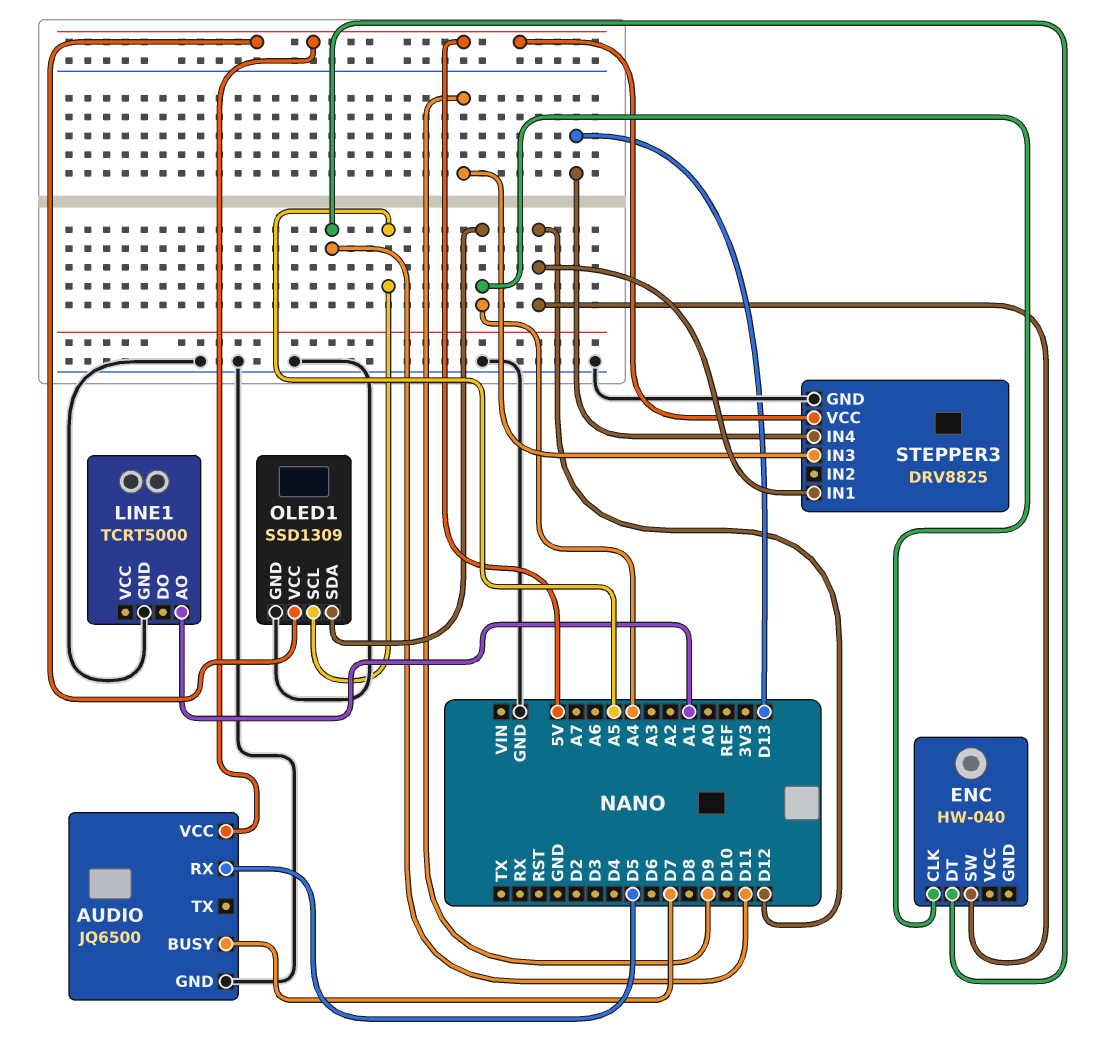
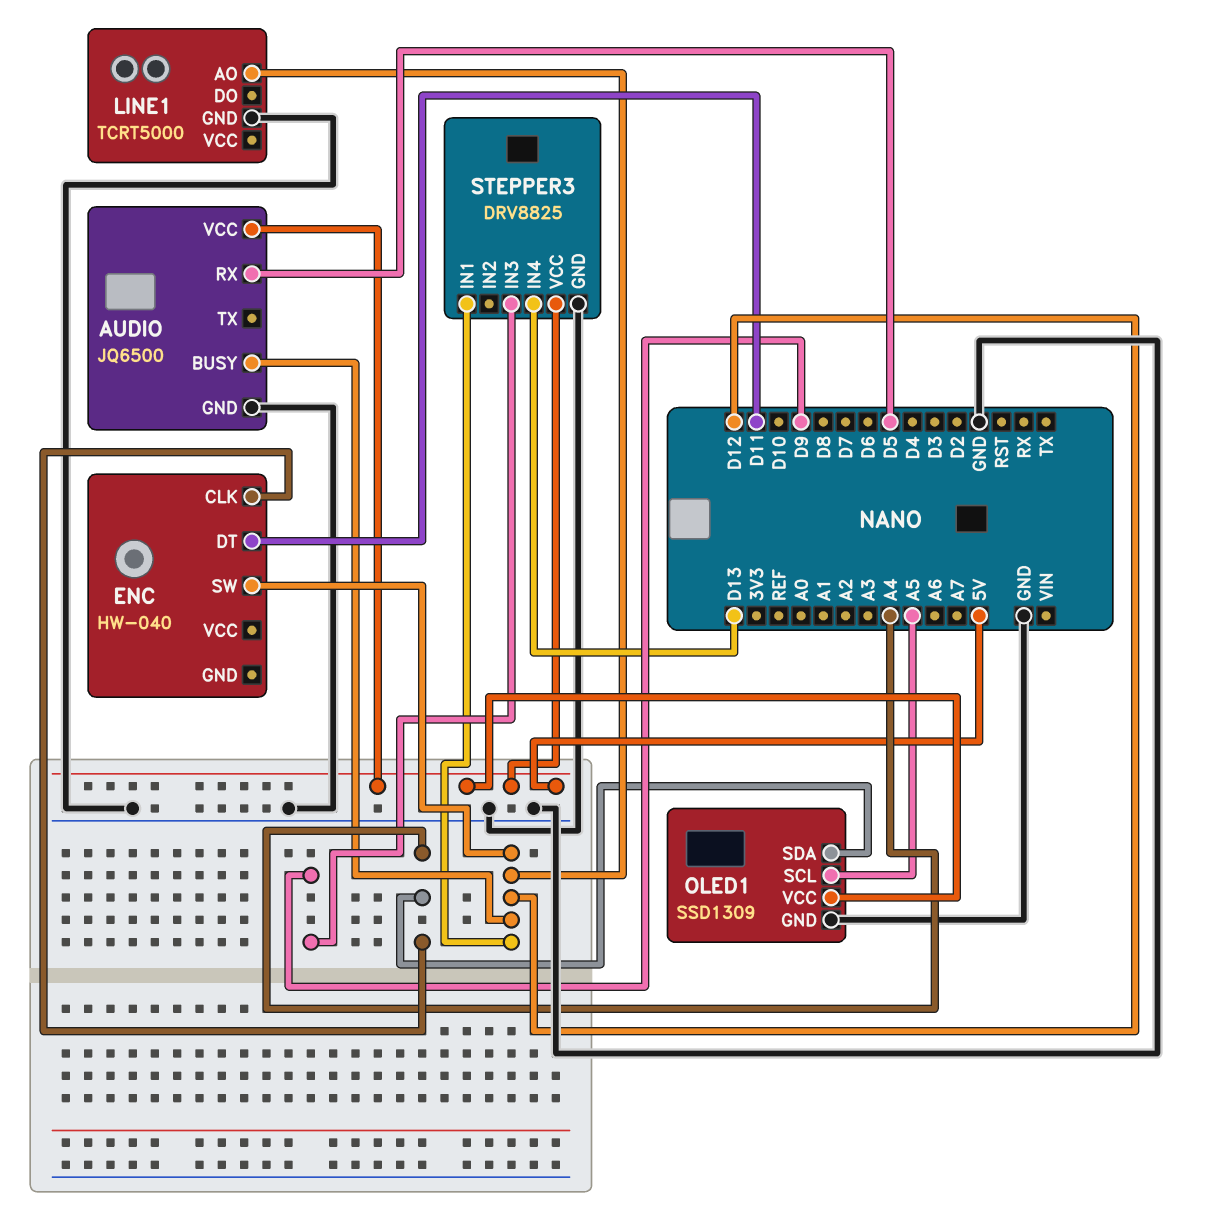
AUDIO pin BUSY: D7 -> D12
LINE1 pin AO: A1 -> D12

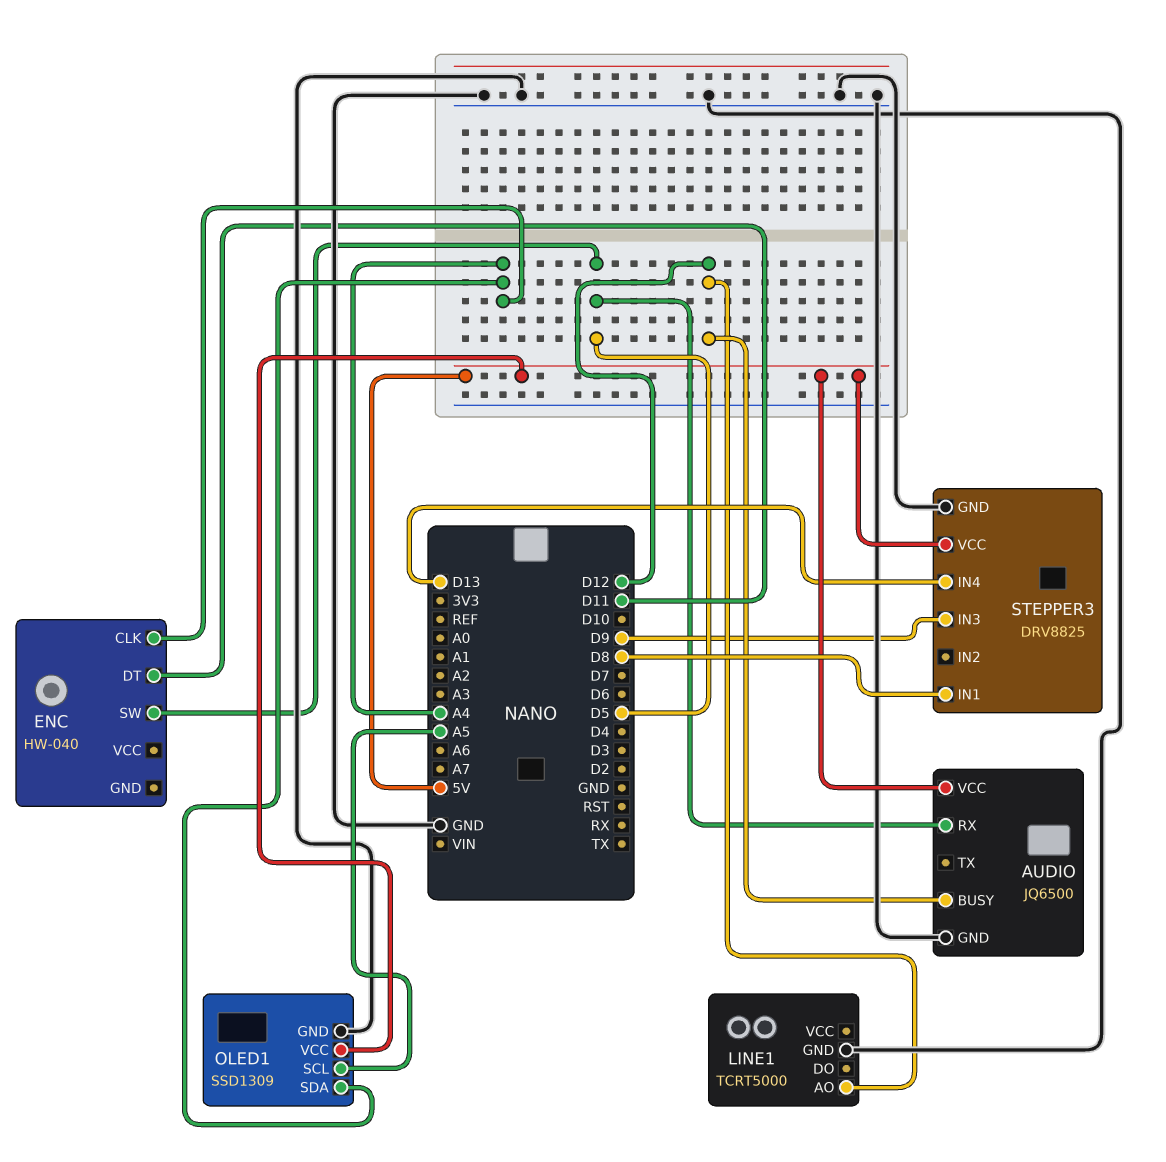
ENC pin SW: D12 -> D5
STEPPER3 pin IN1: D12 -> D8

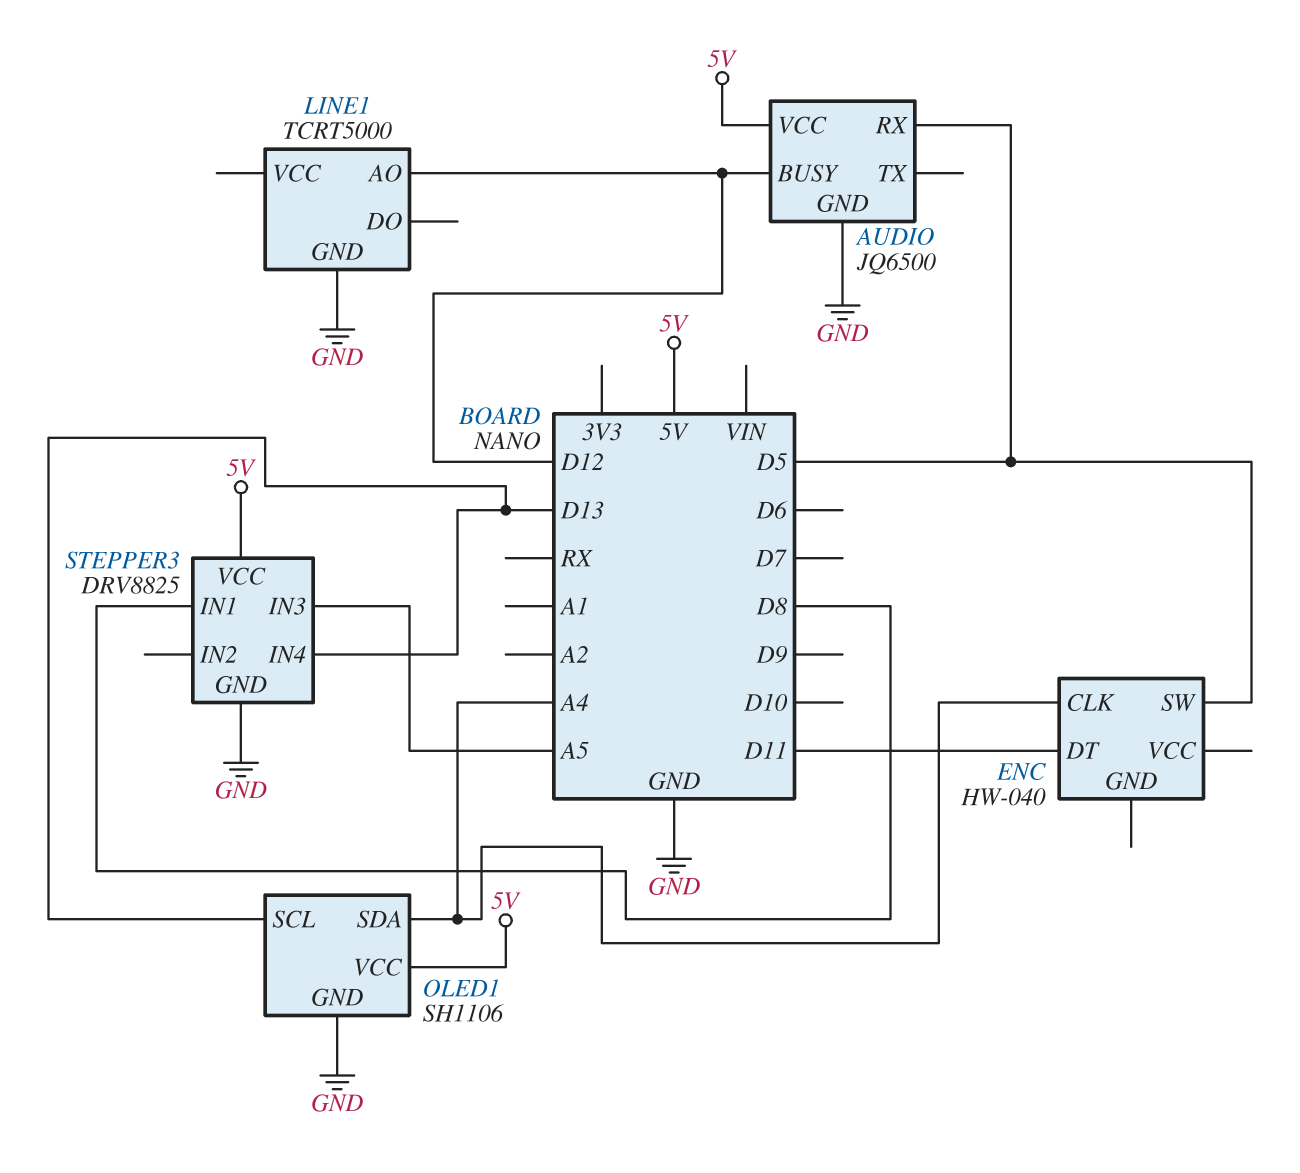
OLED1: SSD1309 -> SH1106
OLED1 pin SCL: A5 -> D13
STEPPER3 pin IN3: D9 -> A5

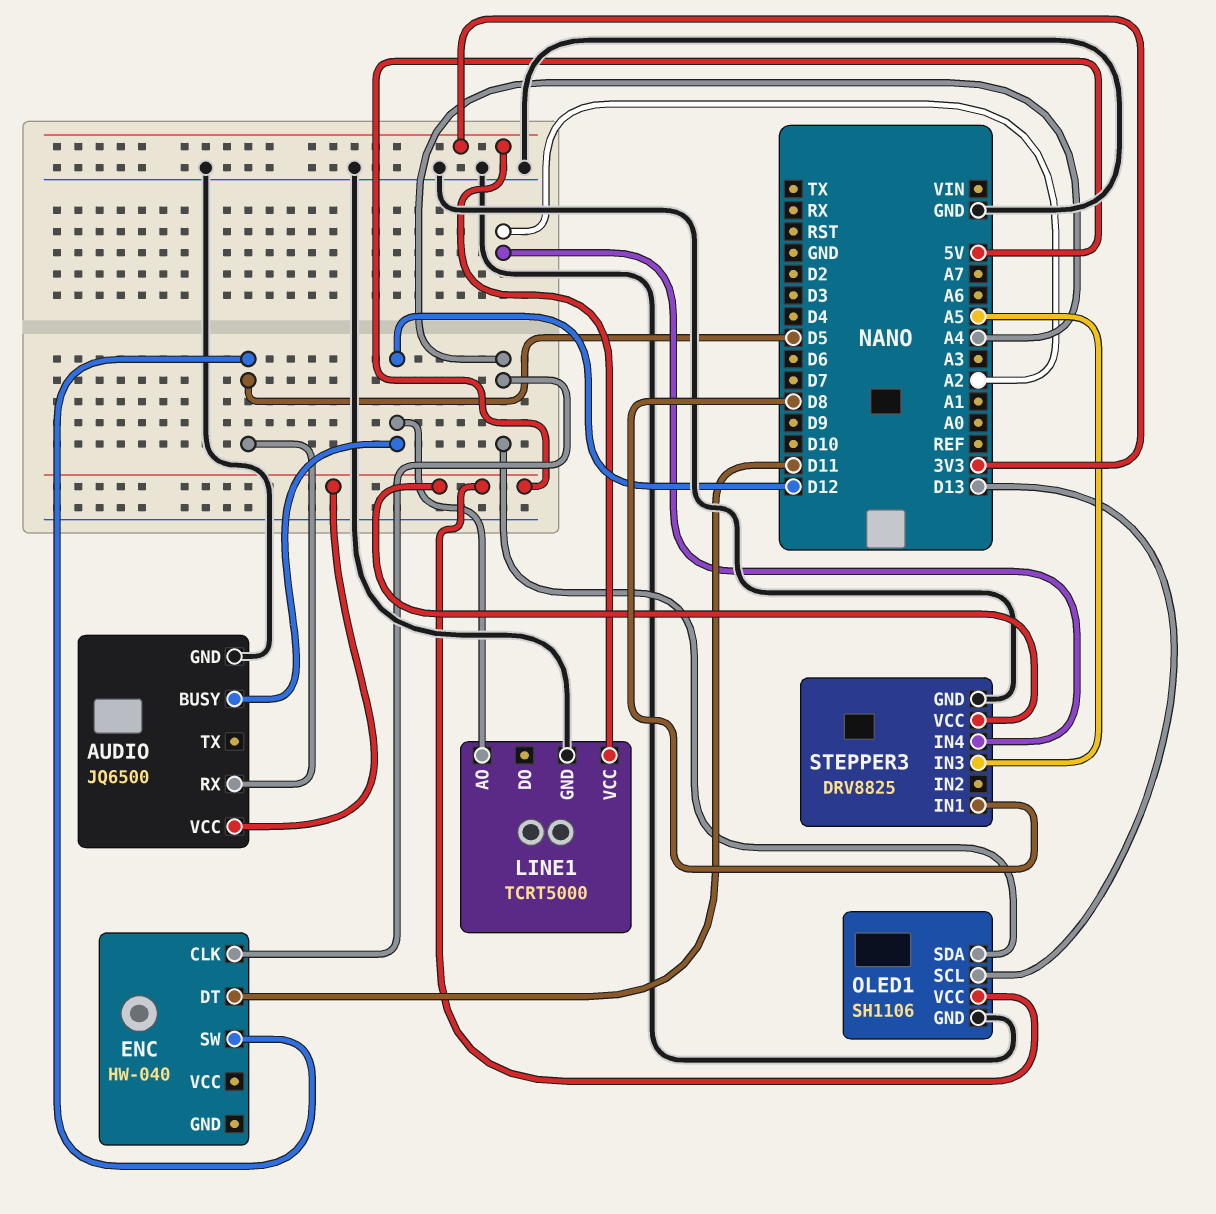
LINE1 pin VCC: none -> 3V3
STEPPER3 pin IN4: D13 -> A2

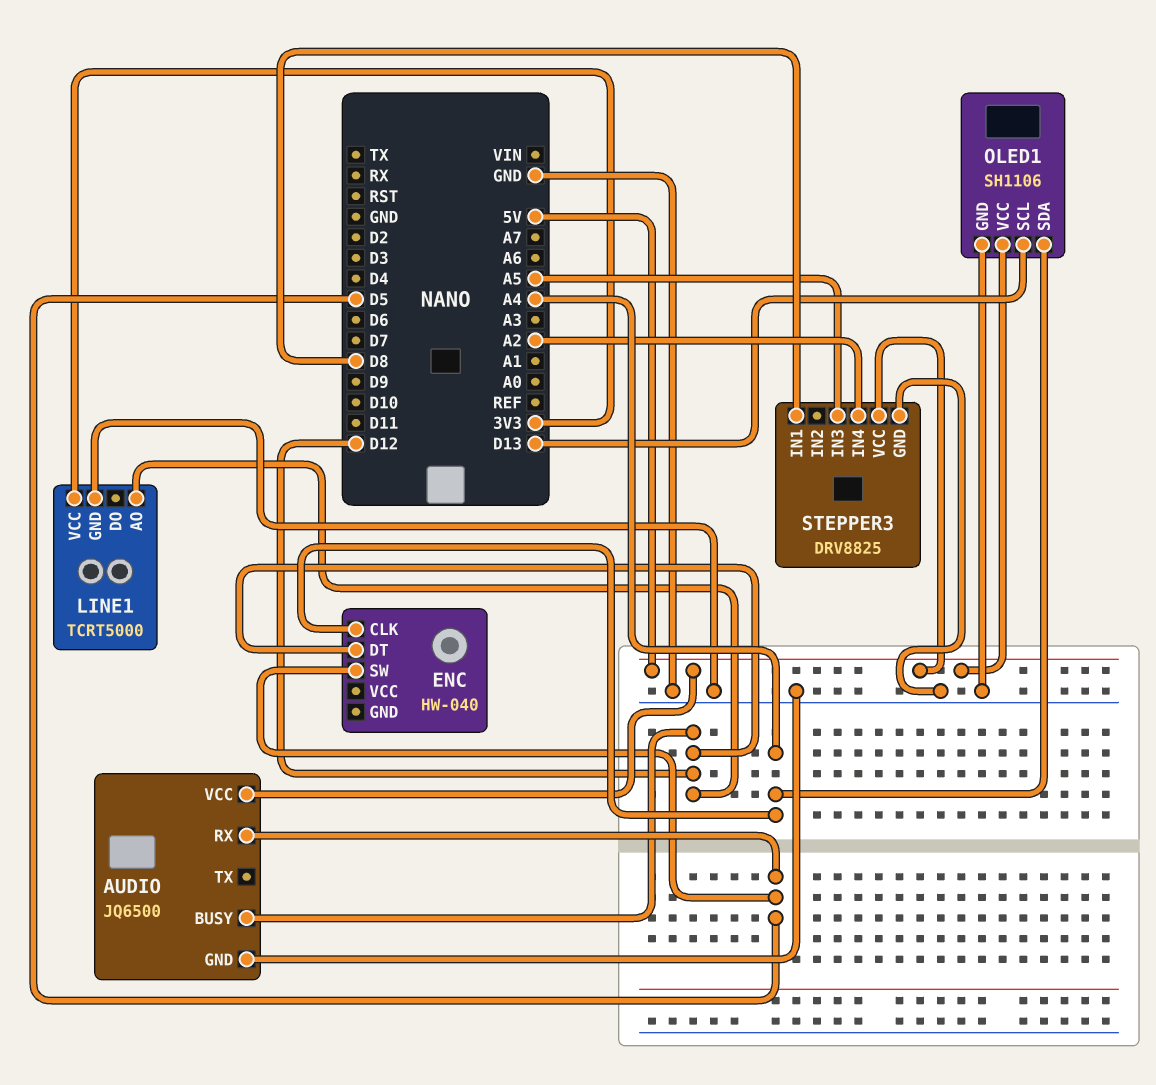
ENC pin DT: D11 -> D12

